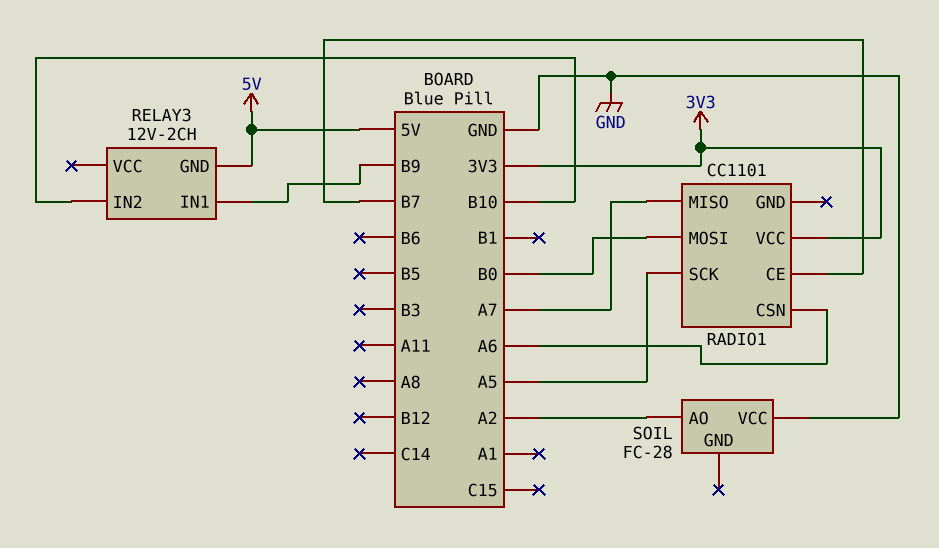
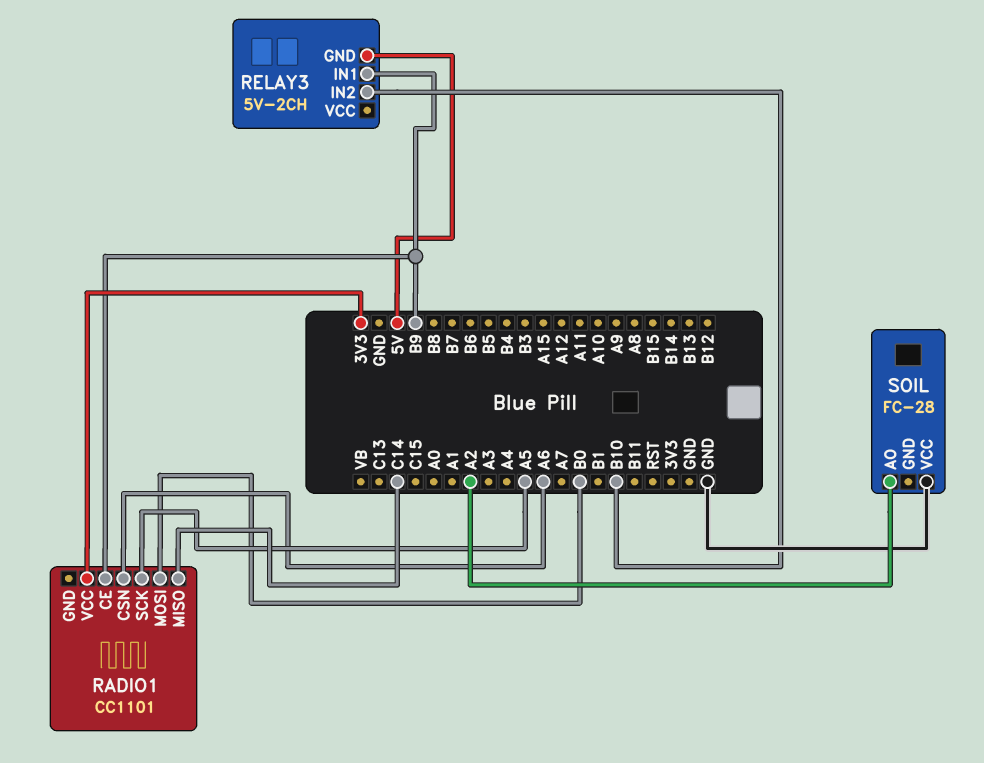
RADIO1 pin CE: B7 -> B9
RADIO1 pin MISO: A7 -> C14
RELAY3: 12V-2CH -> 5V-2CH

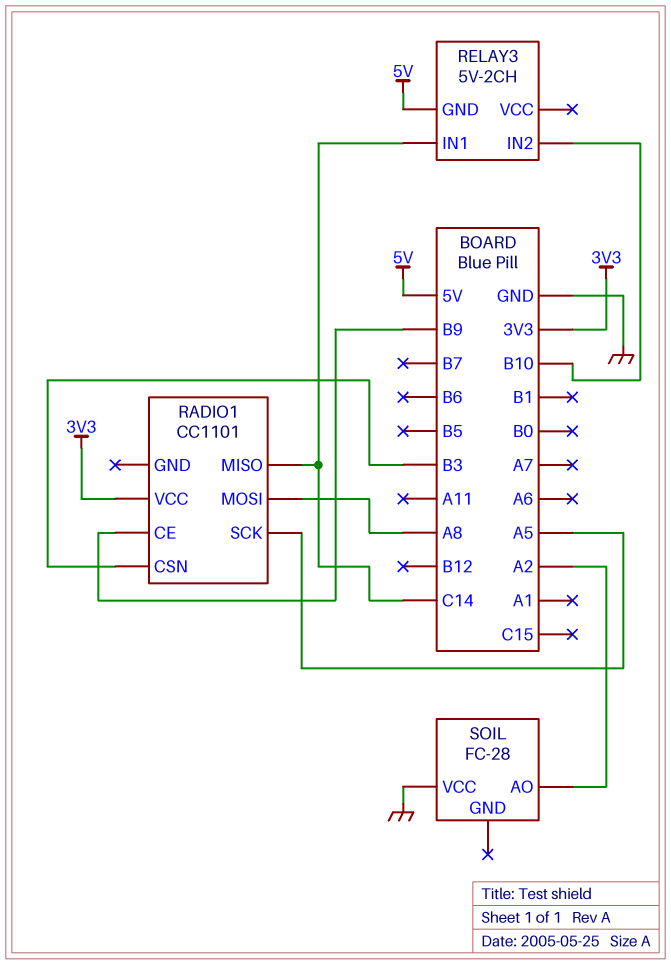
RADIO1 pin CSN: A6 -> B3
RADIO1 pin MOSI: B0 -> A8
RELAY3 pin IN1: B9 -> C14

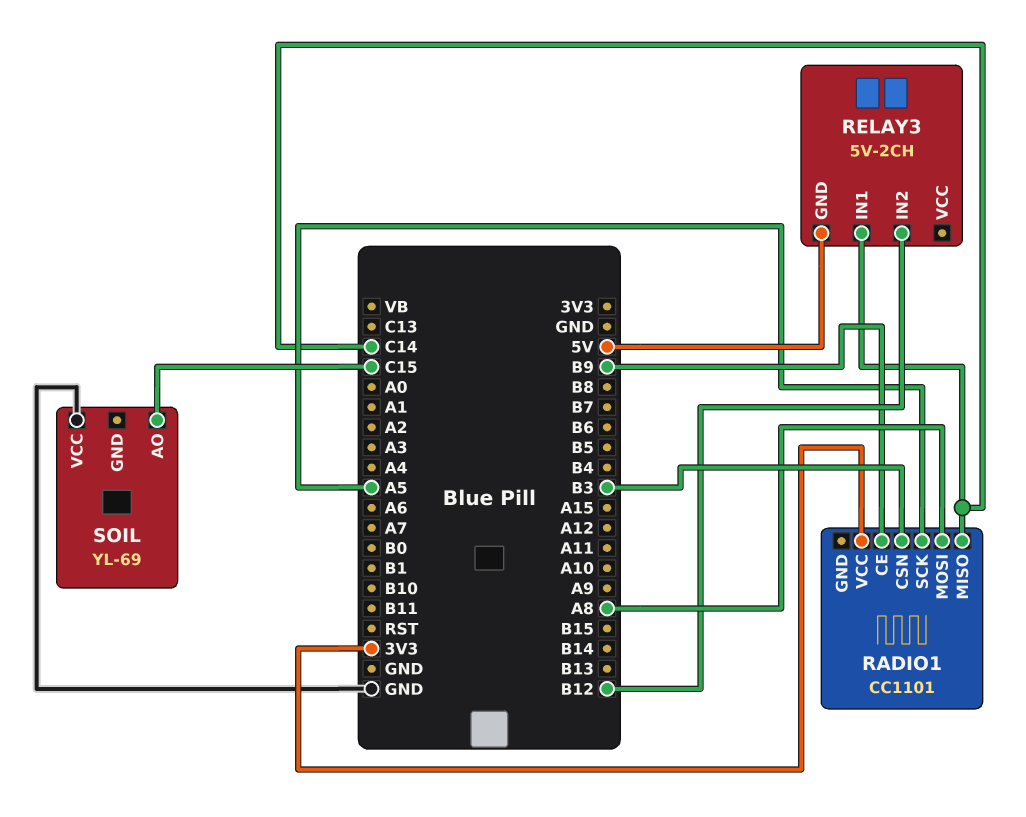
RELAY3 pin IN2: B10 -> B12
SOIL: FC-28 -> YL-69
SOIL pin AO: A2 -> C15

